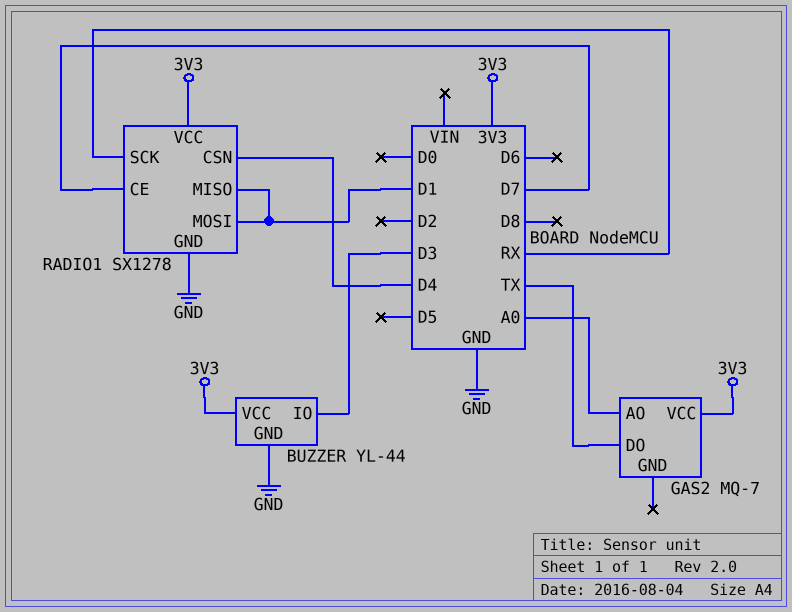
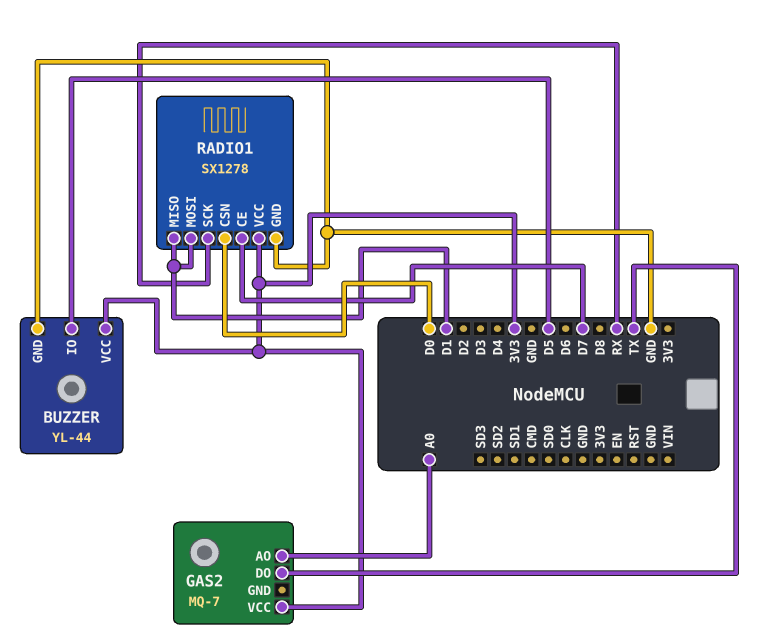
BUZZER pin IO: D3 -> D5
RADIO1 pin CSN: D4 -> D0

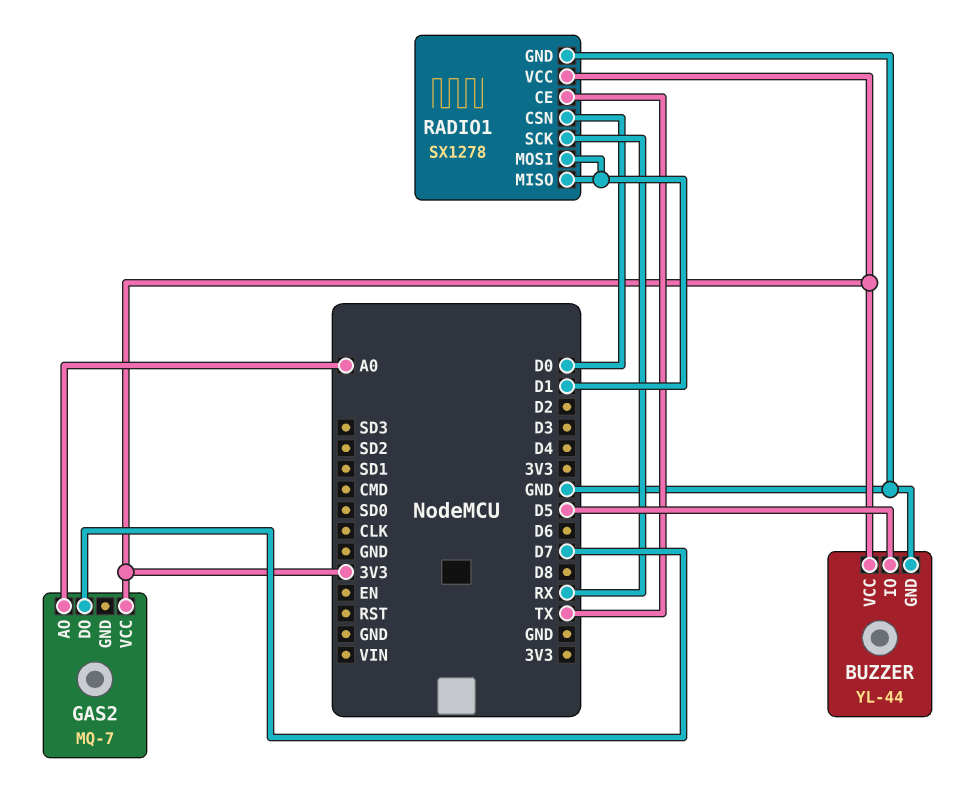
GAS2 pin DO: TX -> D7
RADIO1 pin CE: D7 -> TX

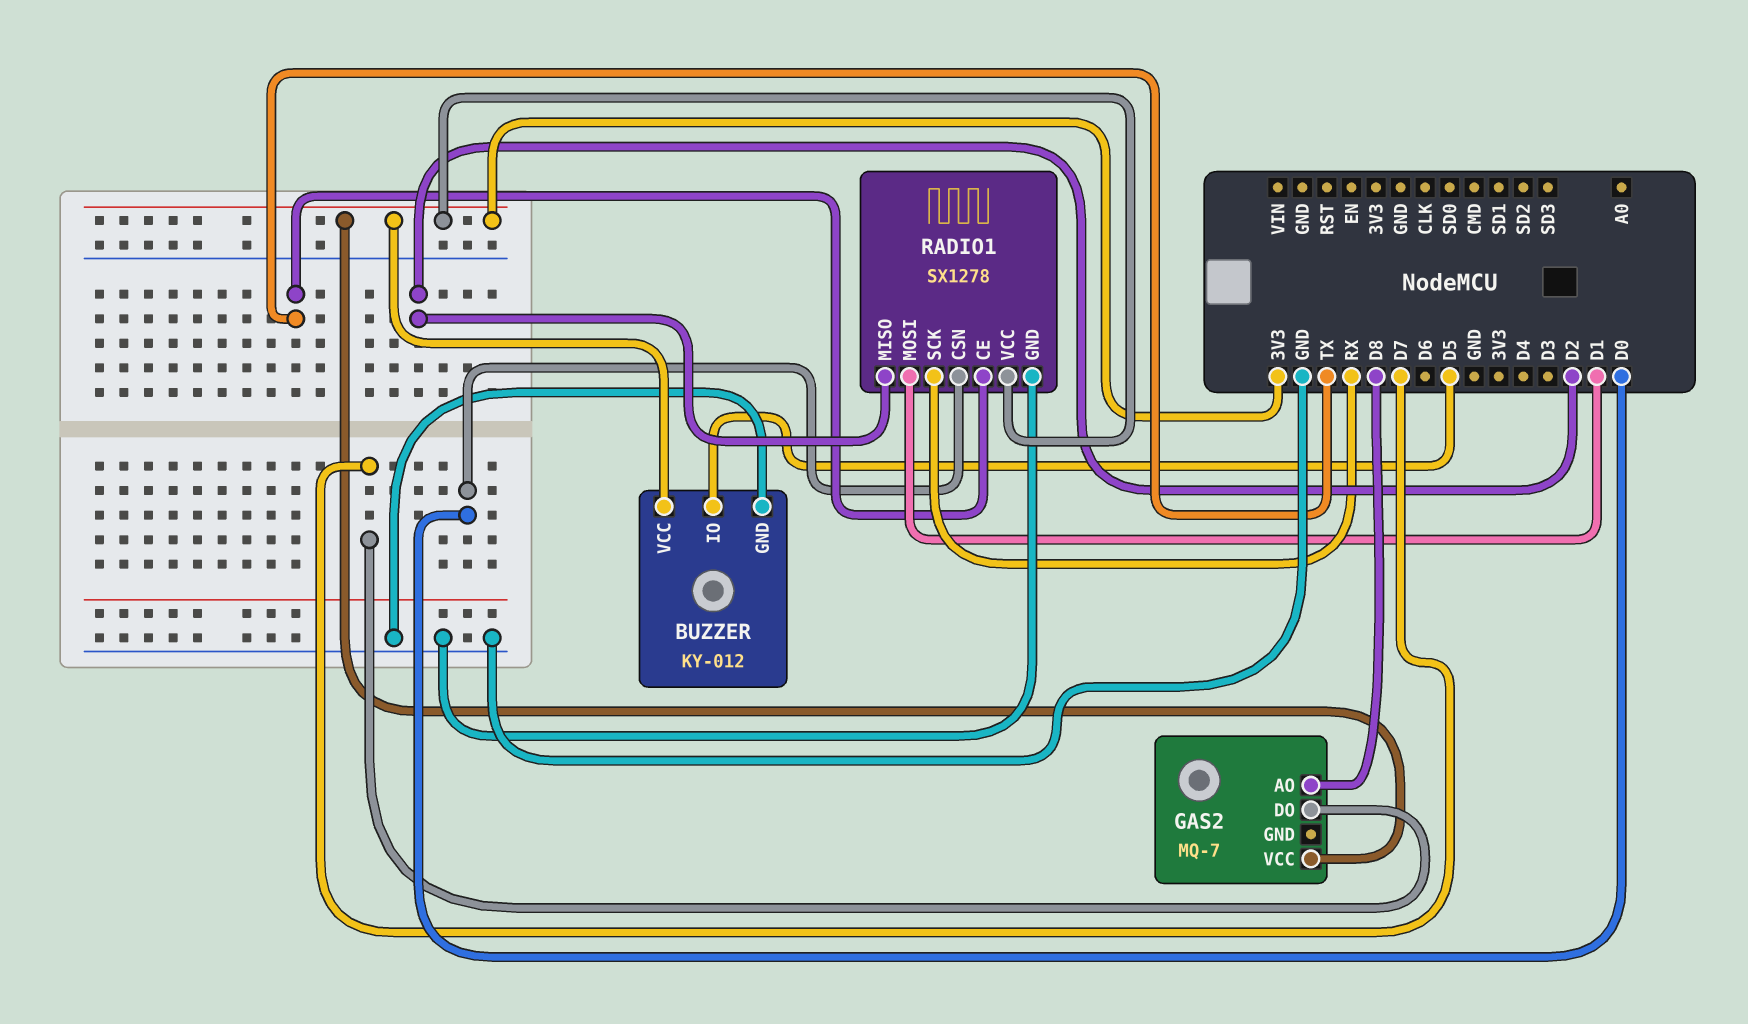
BUZZER: YL-44 -> KY-012
GAS2 pin AO: A0 -> D8
RADIO1 pin MISO: D1 -> D2

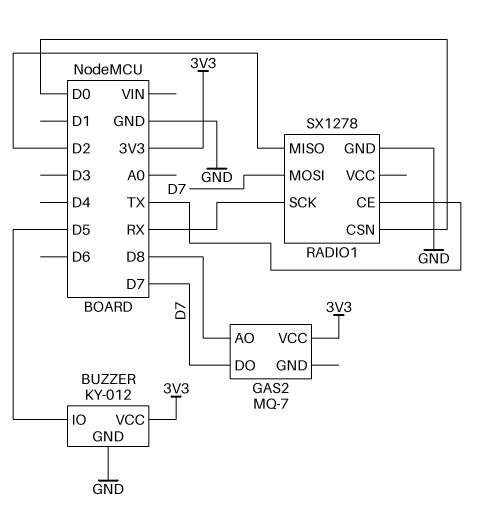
RADIO1 pin MOSI: D1 -> D7
RADIO1 pin VCC: 3V3 -> none

